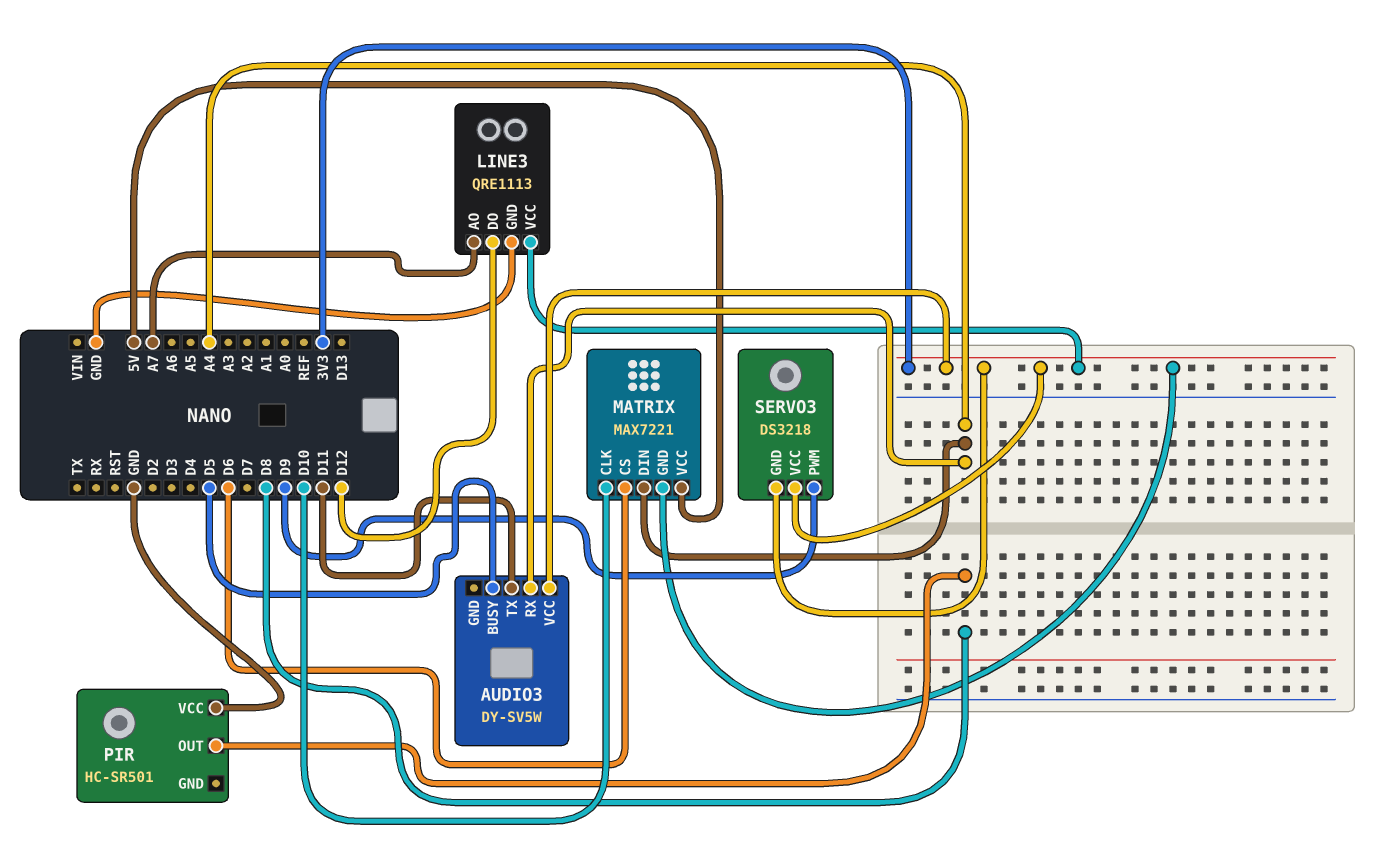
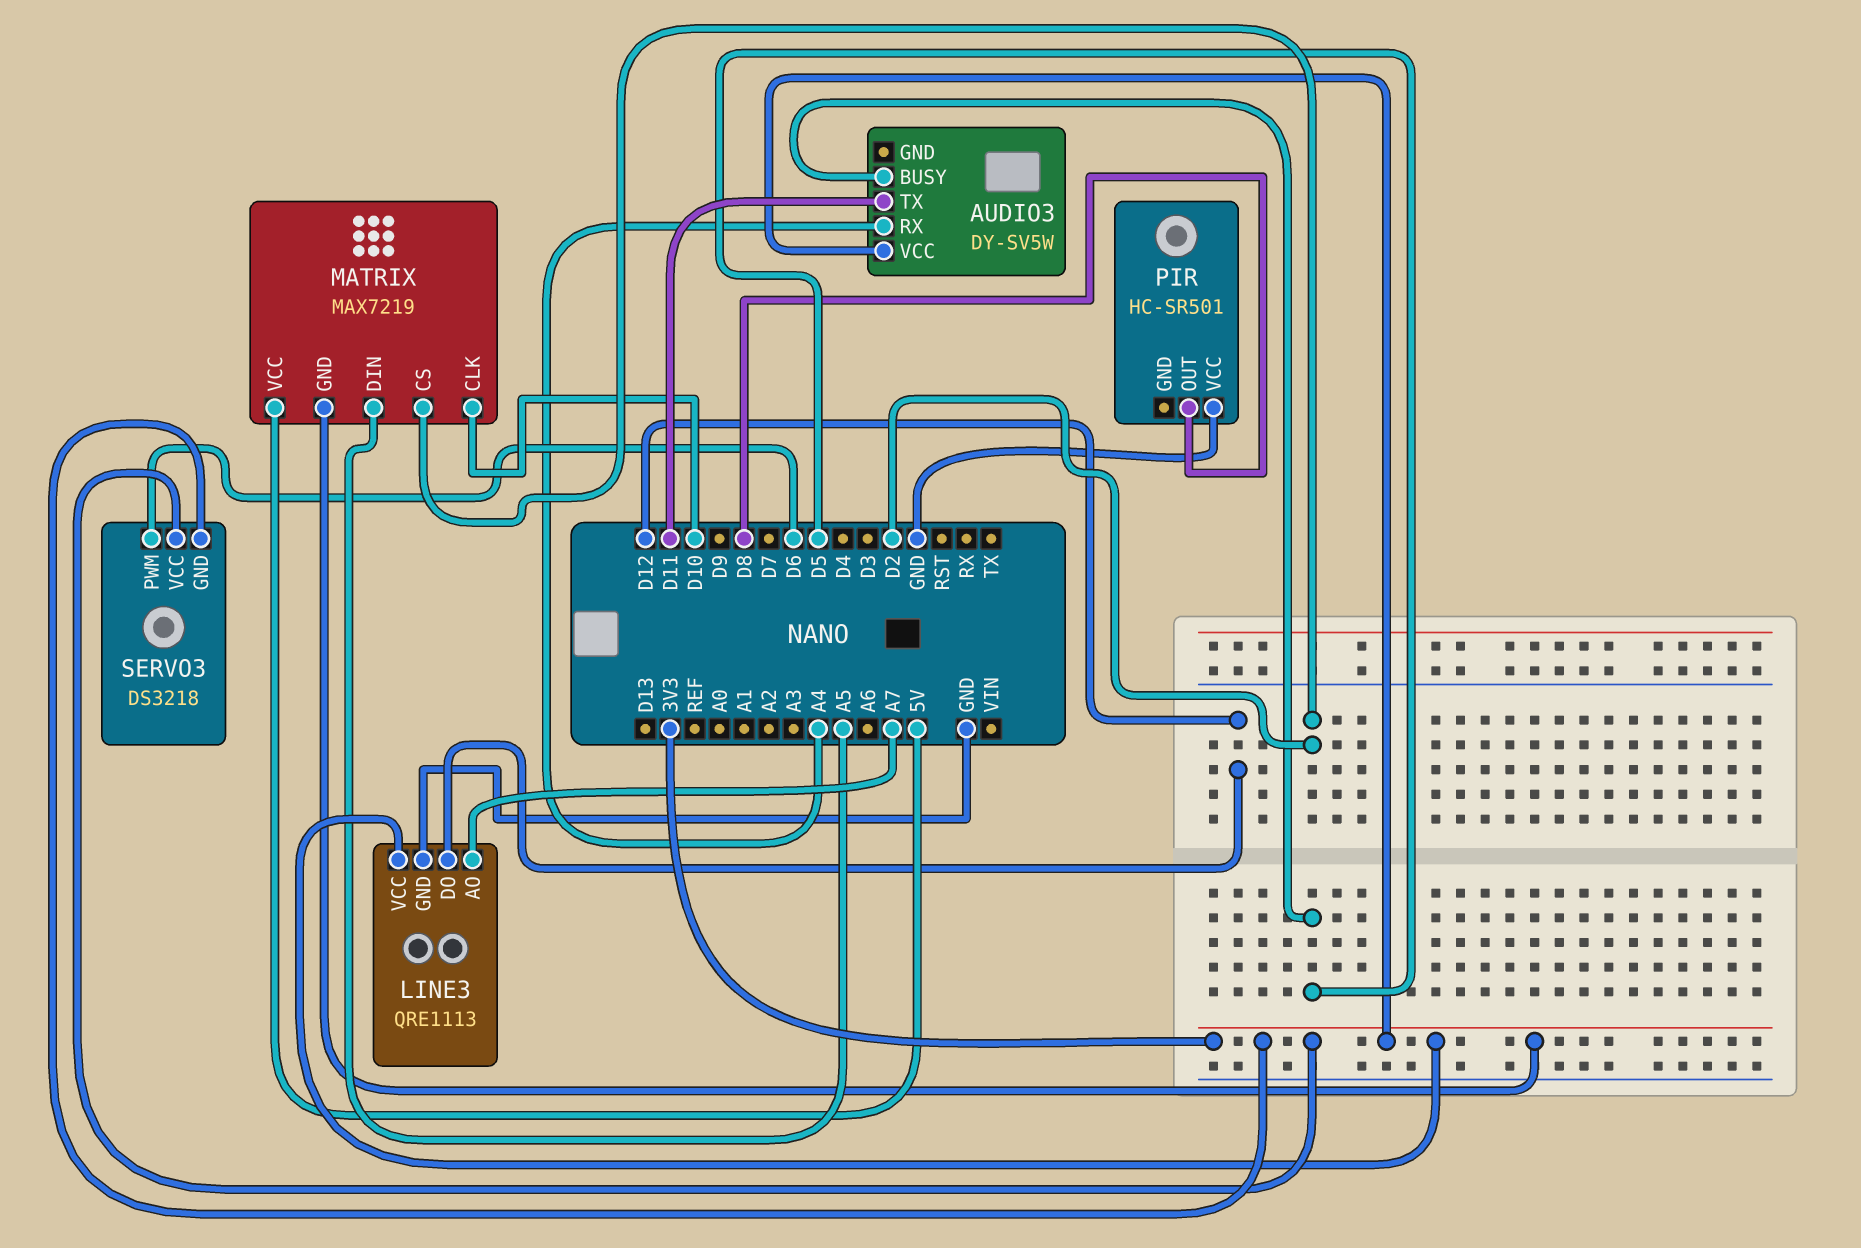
MATRIX: MAX7221 -> MAX7219
MATRIX pin CS: D6 -> D2
MATRIX pin DIN: A4 -> A5
SERVO3 pin PWM: D9 -> D6

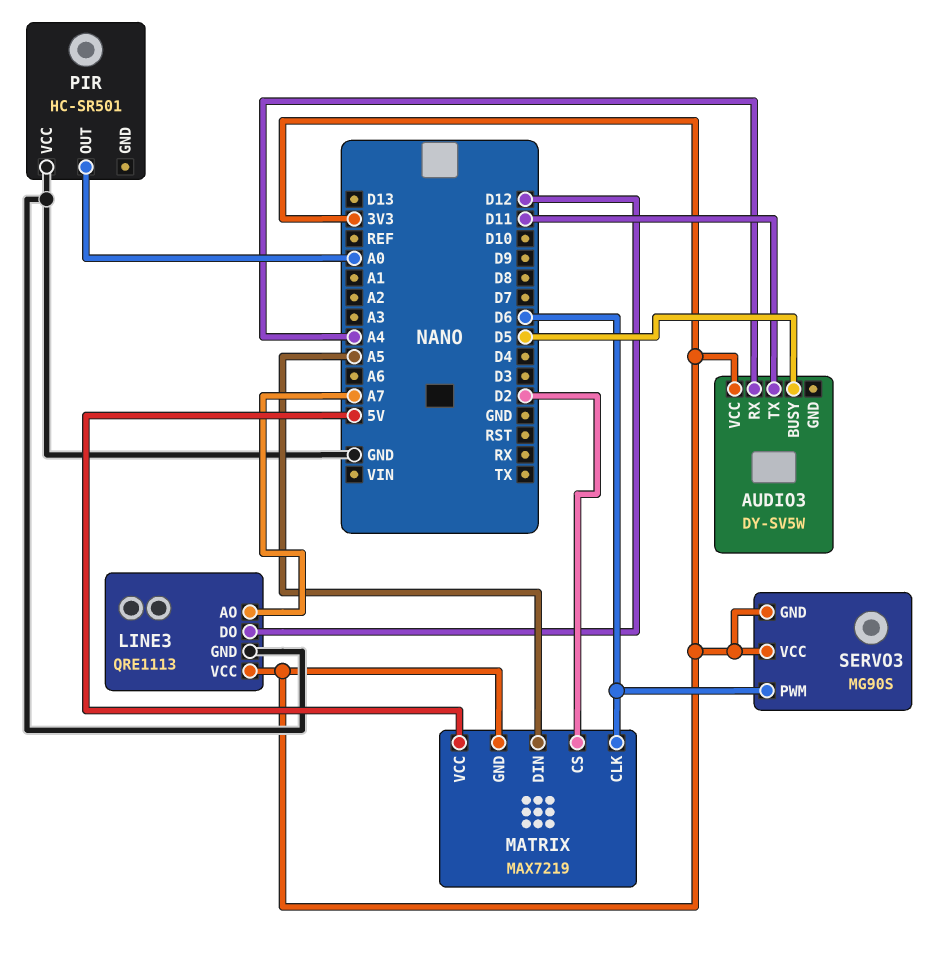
MATRIX pin CLK: D10 -> D6
PIR pin OUT: D8 -> A0
SERVO3: DS3218 -> MG90S

